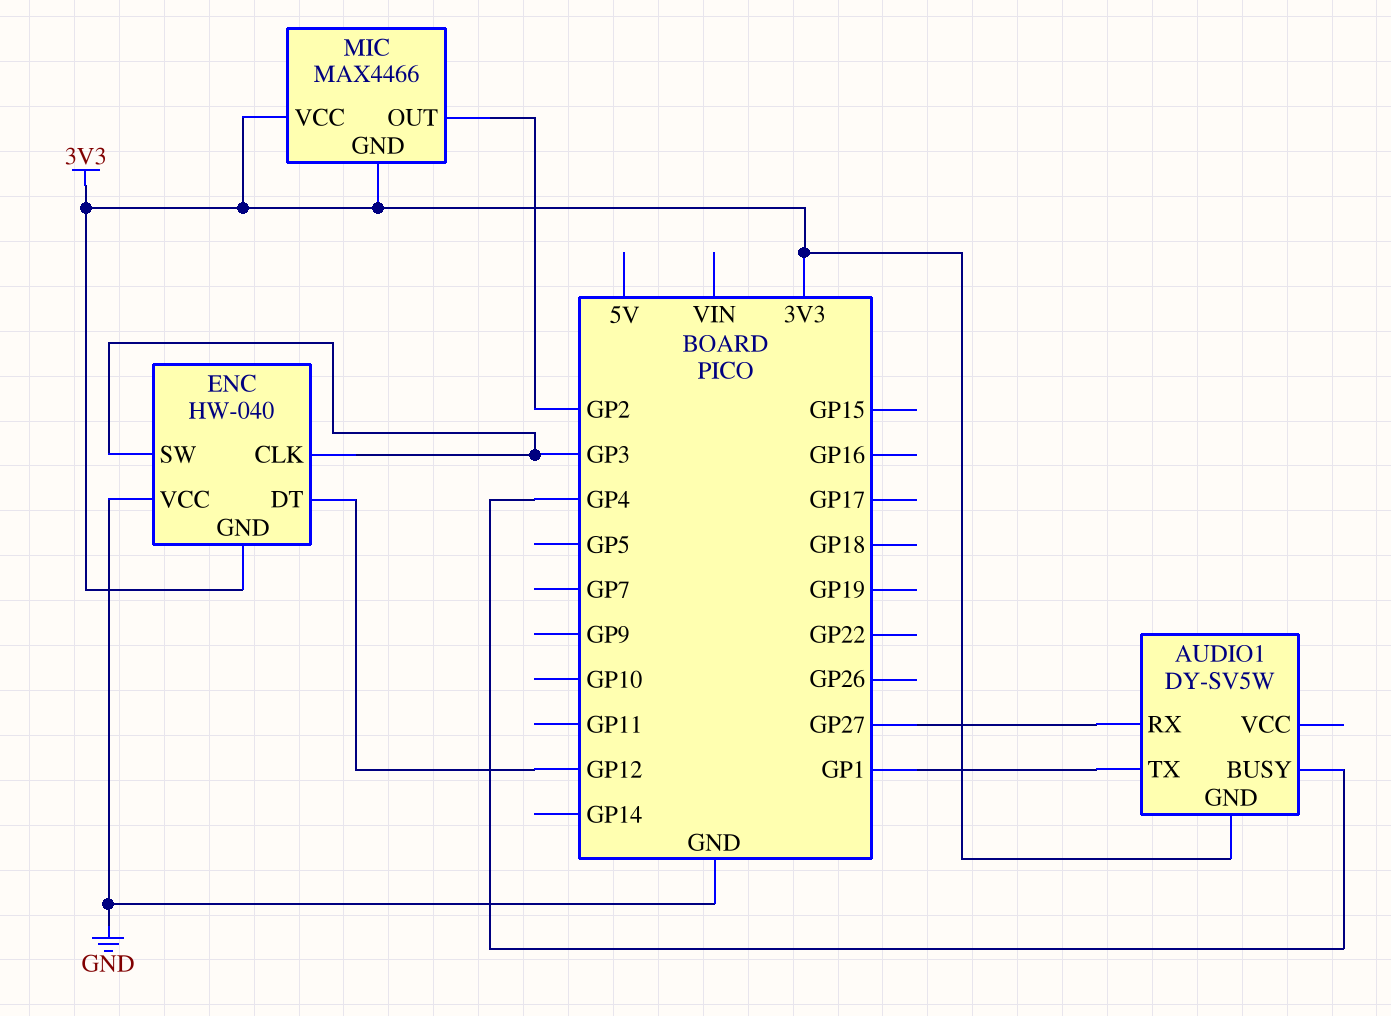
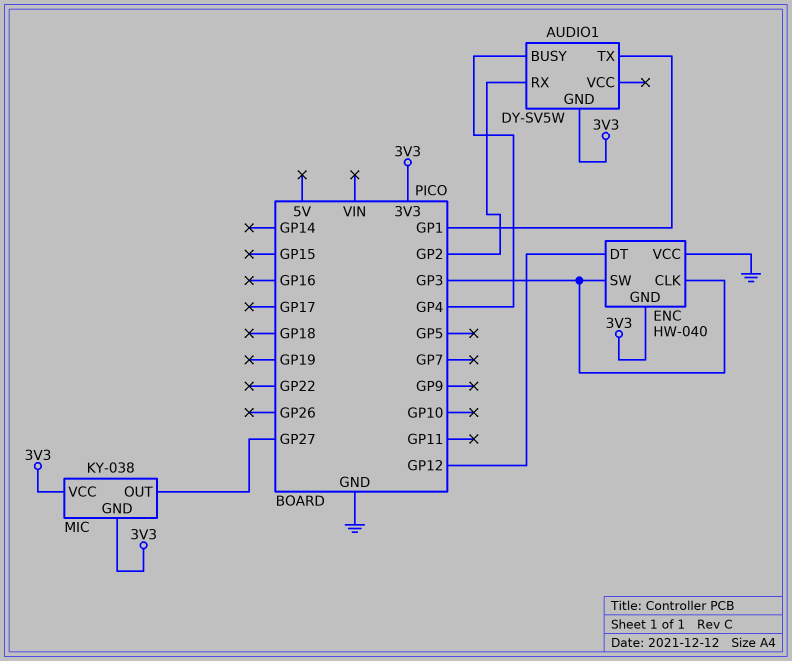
AUDIO1 pin RX: GP27 -> GP2
MIC: MAX4466 -> KY-038
MIC pin OUT: GP2 -> GP27

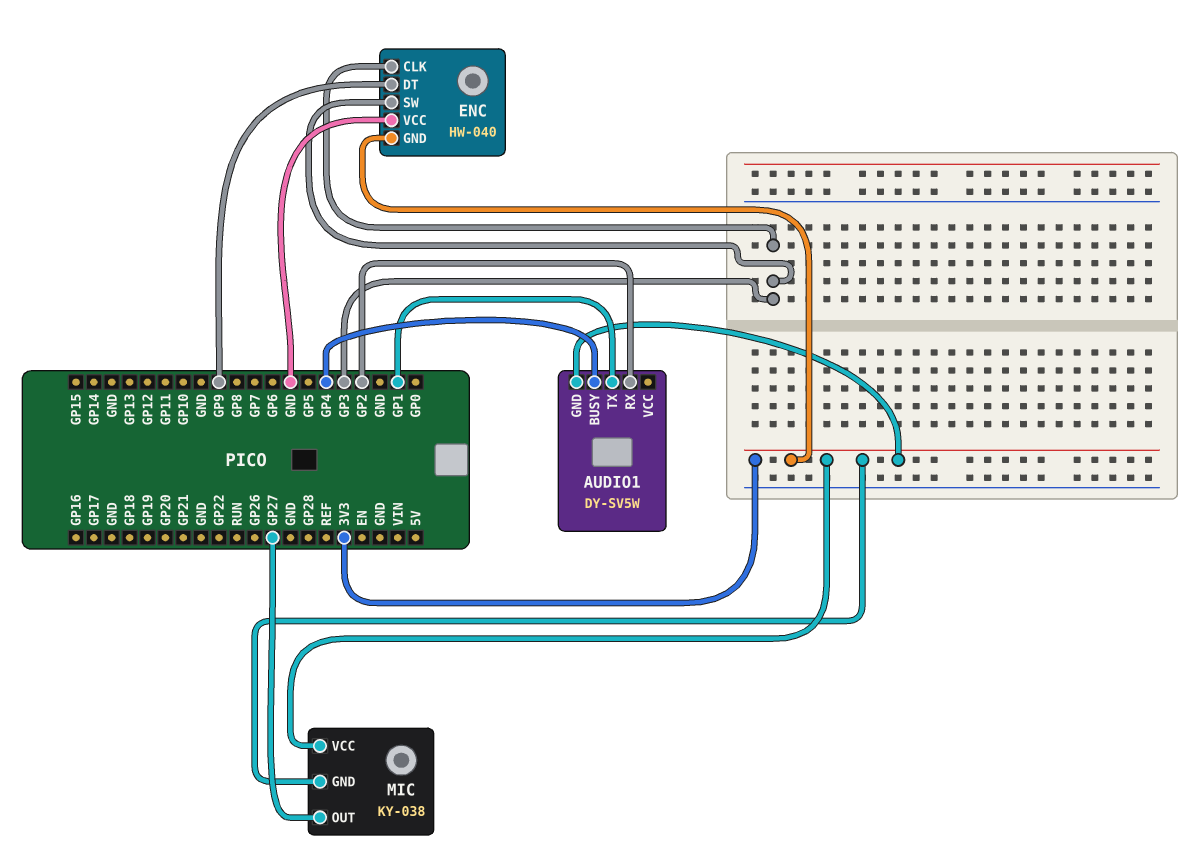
ENC pin DT: GP12 -> GP9

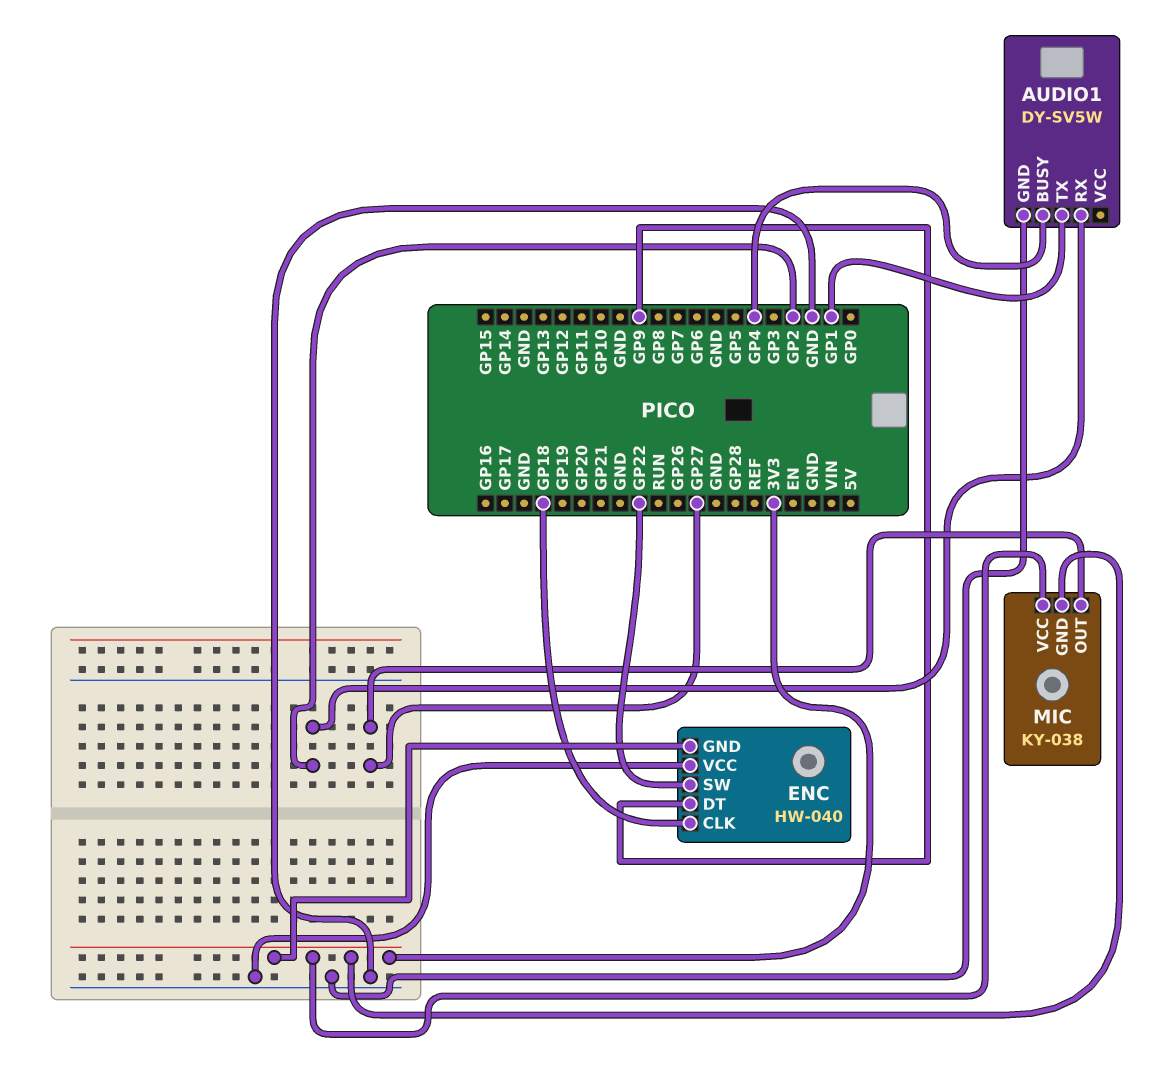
AUDIO1 pin GND: 3V3 -> GND
ENC pin CLK: GP3 -> GP18
ENC pin SW: GP3 -> GP22

